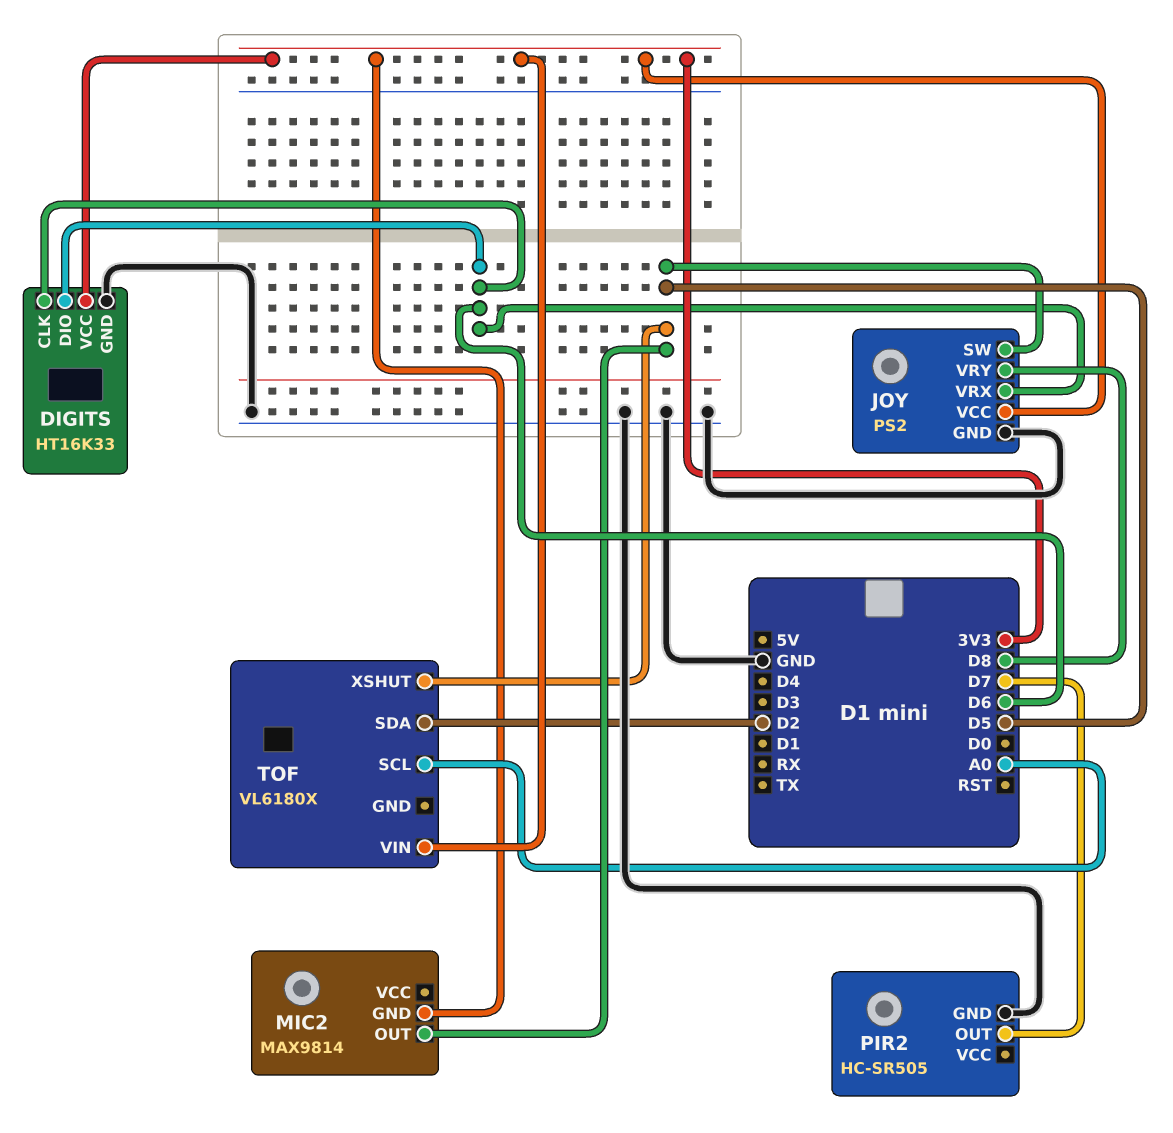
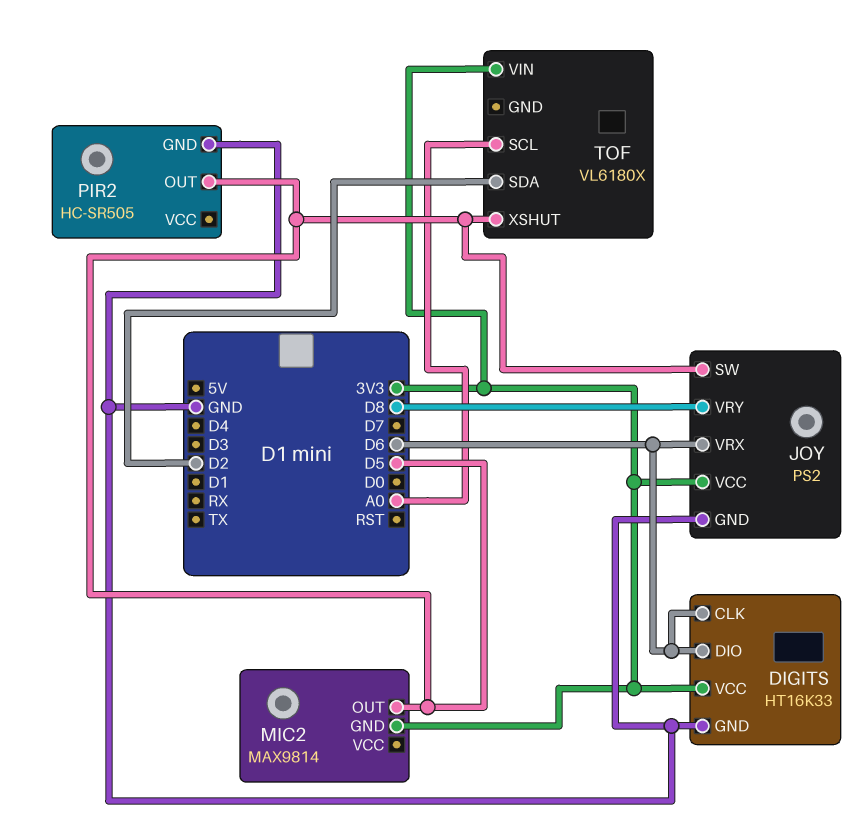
PIR2 pin OUT: D7 -> D5

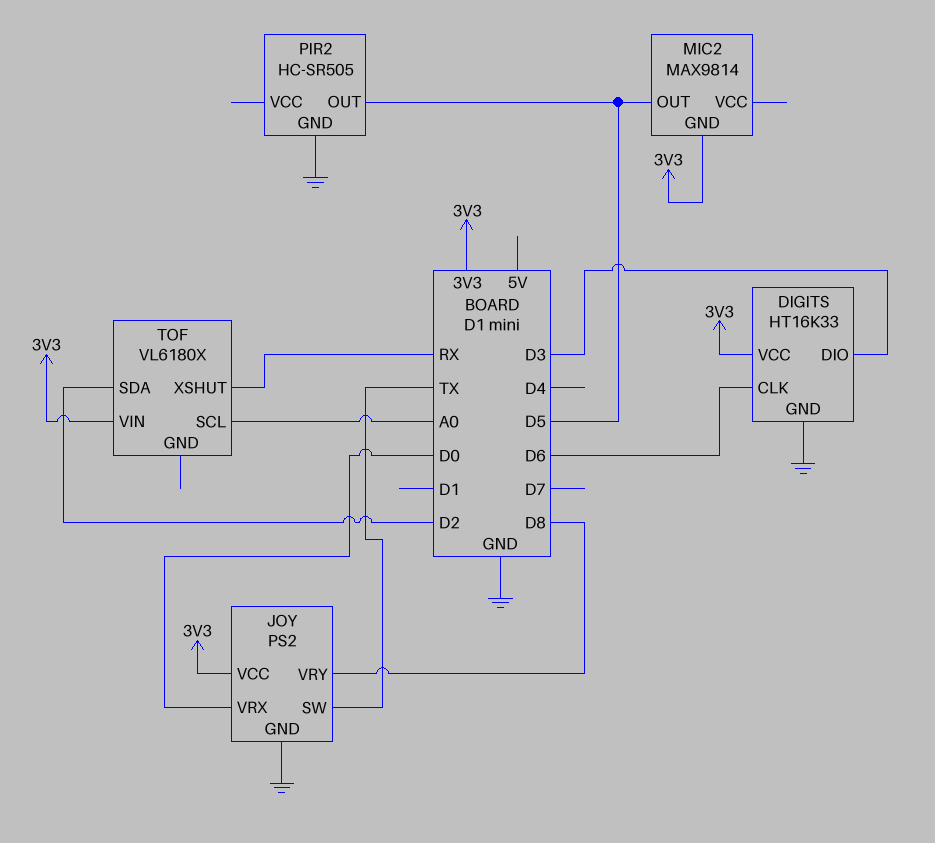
DIGITS pin DIO: D6 -> D3
JOY pin SW: D5 -> TX
JOY pin VRX: D6 -> D0
TOF pin XSHUT: D5 -> RX

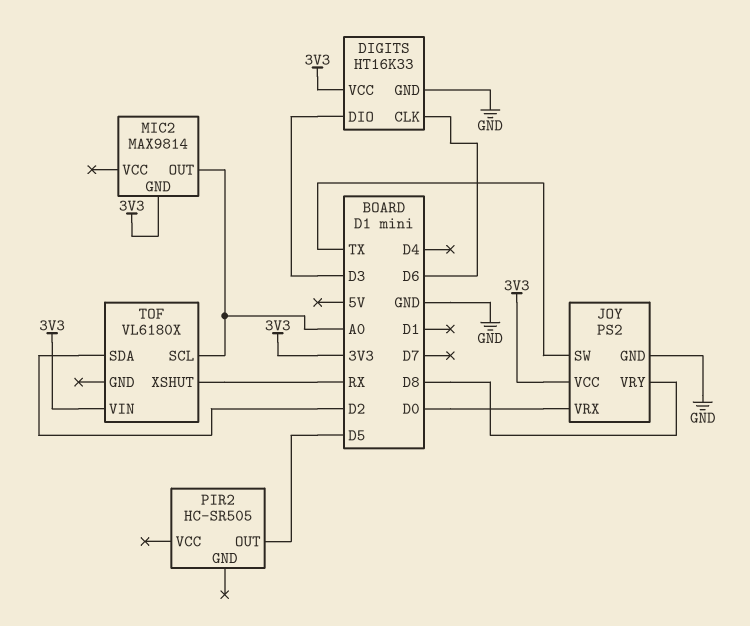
MIC2 pin OUT: D5 -> A0
PIR2 pin GND: GND -> none

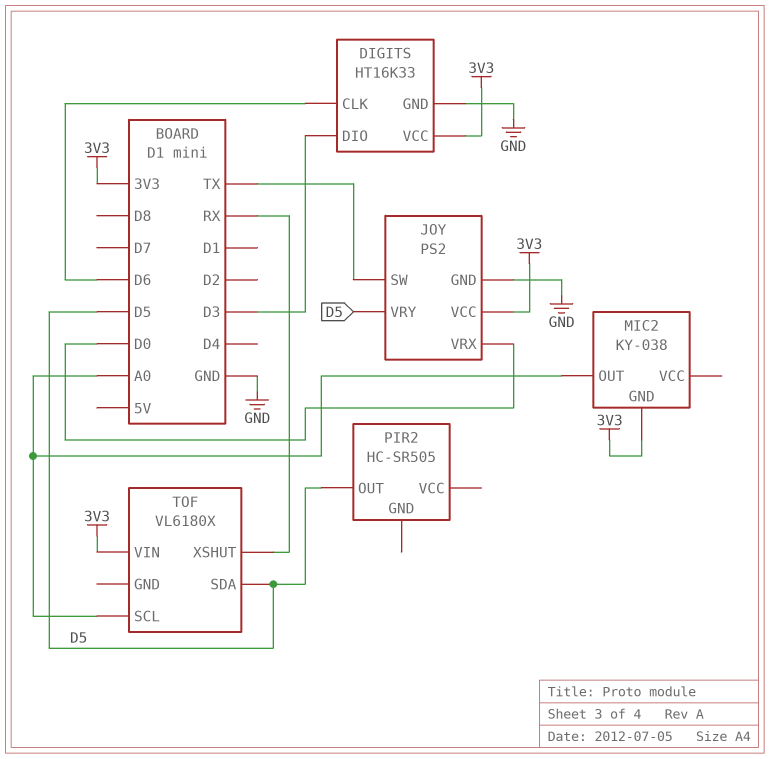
JOY pin VRY: D8 -> D5
MIC2: MAX9814 -> KY-038
TOF pin SDA: D2 -> D5

